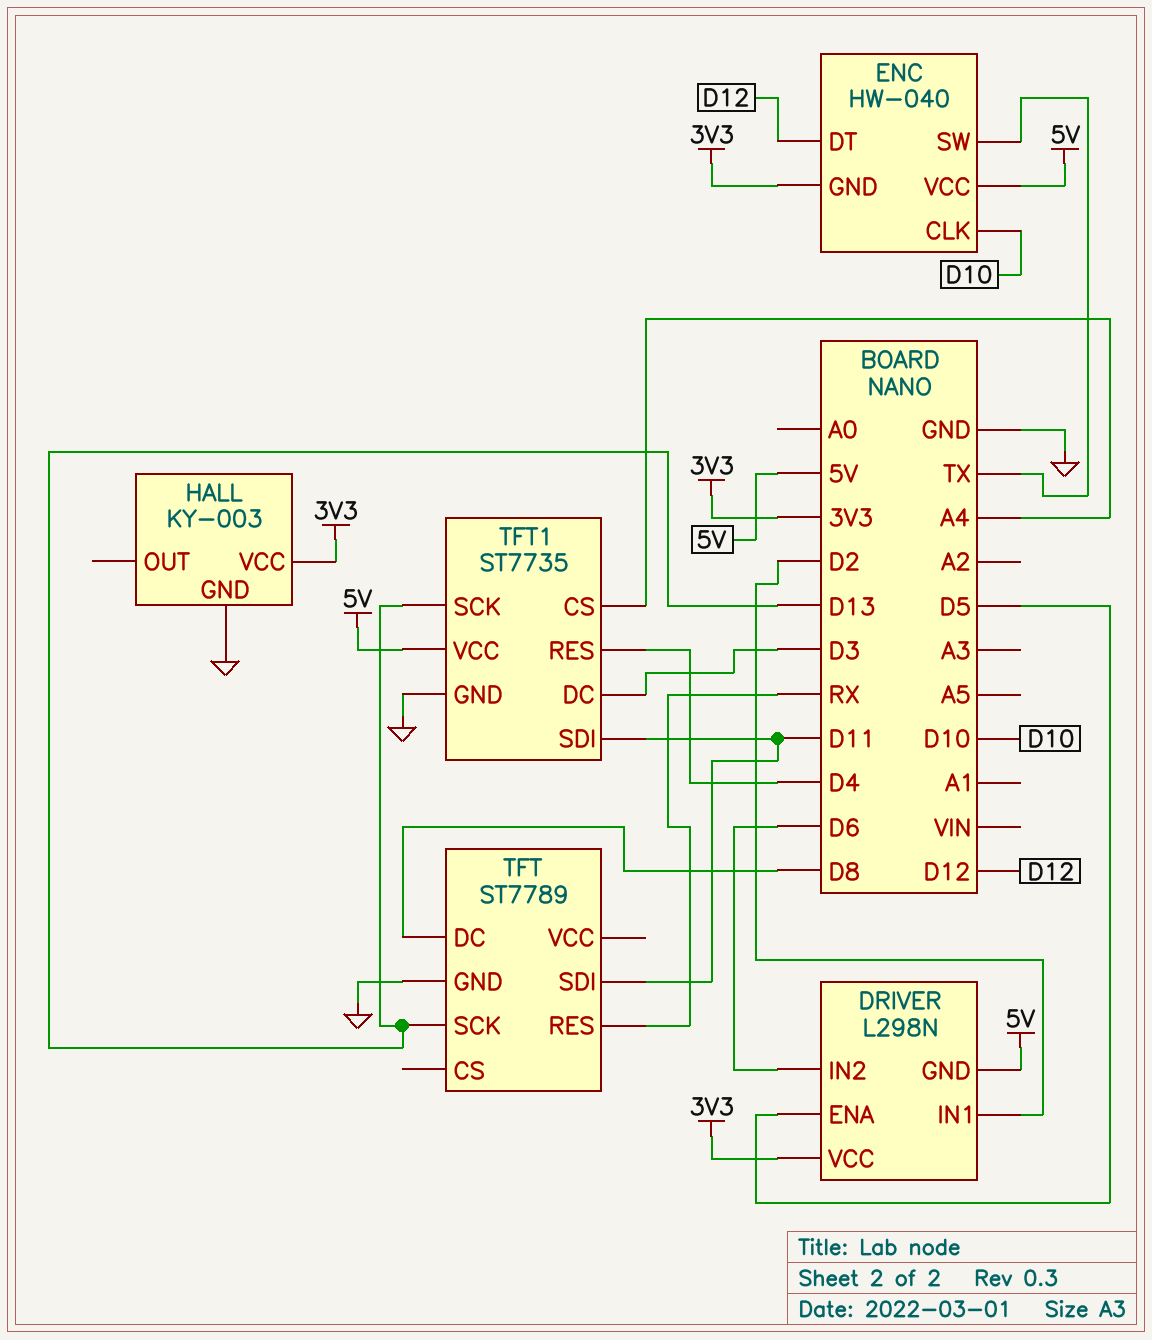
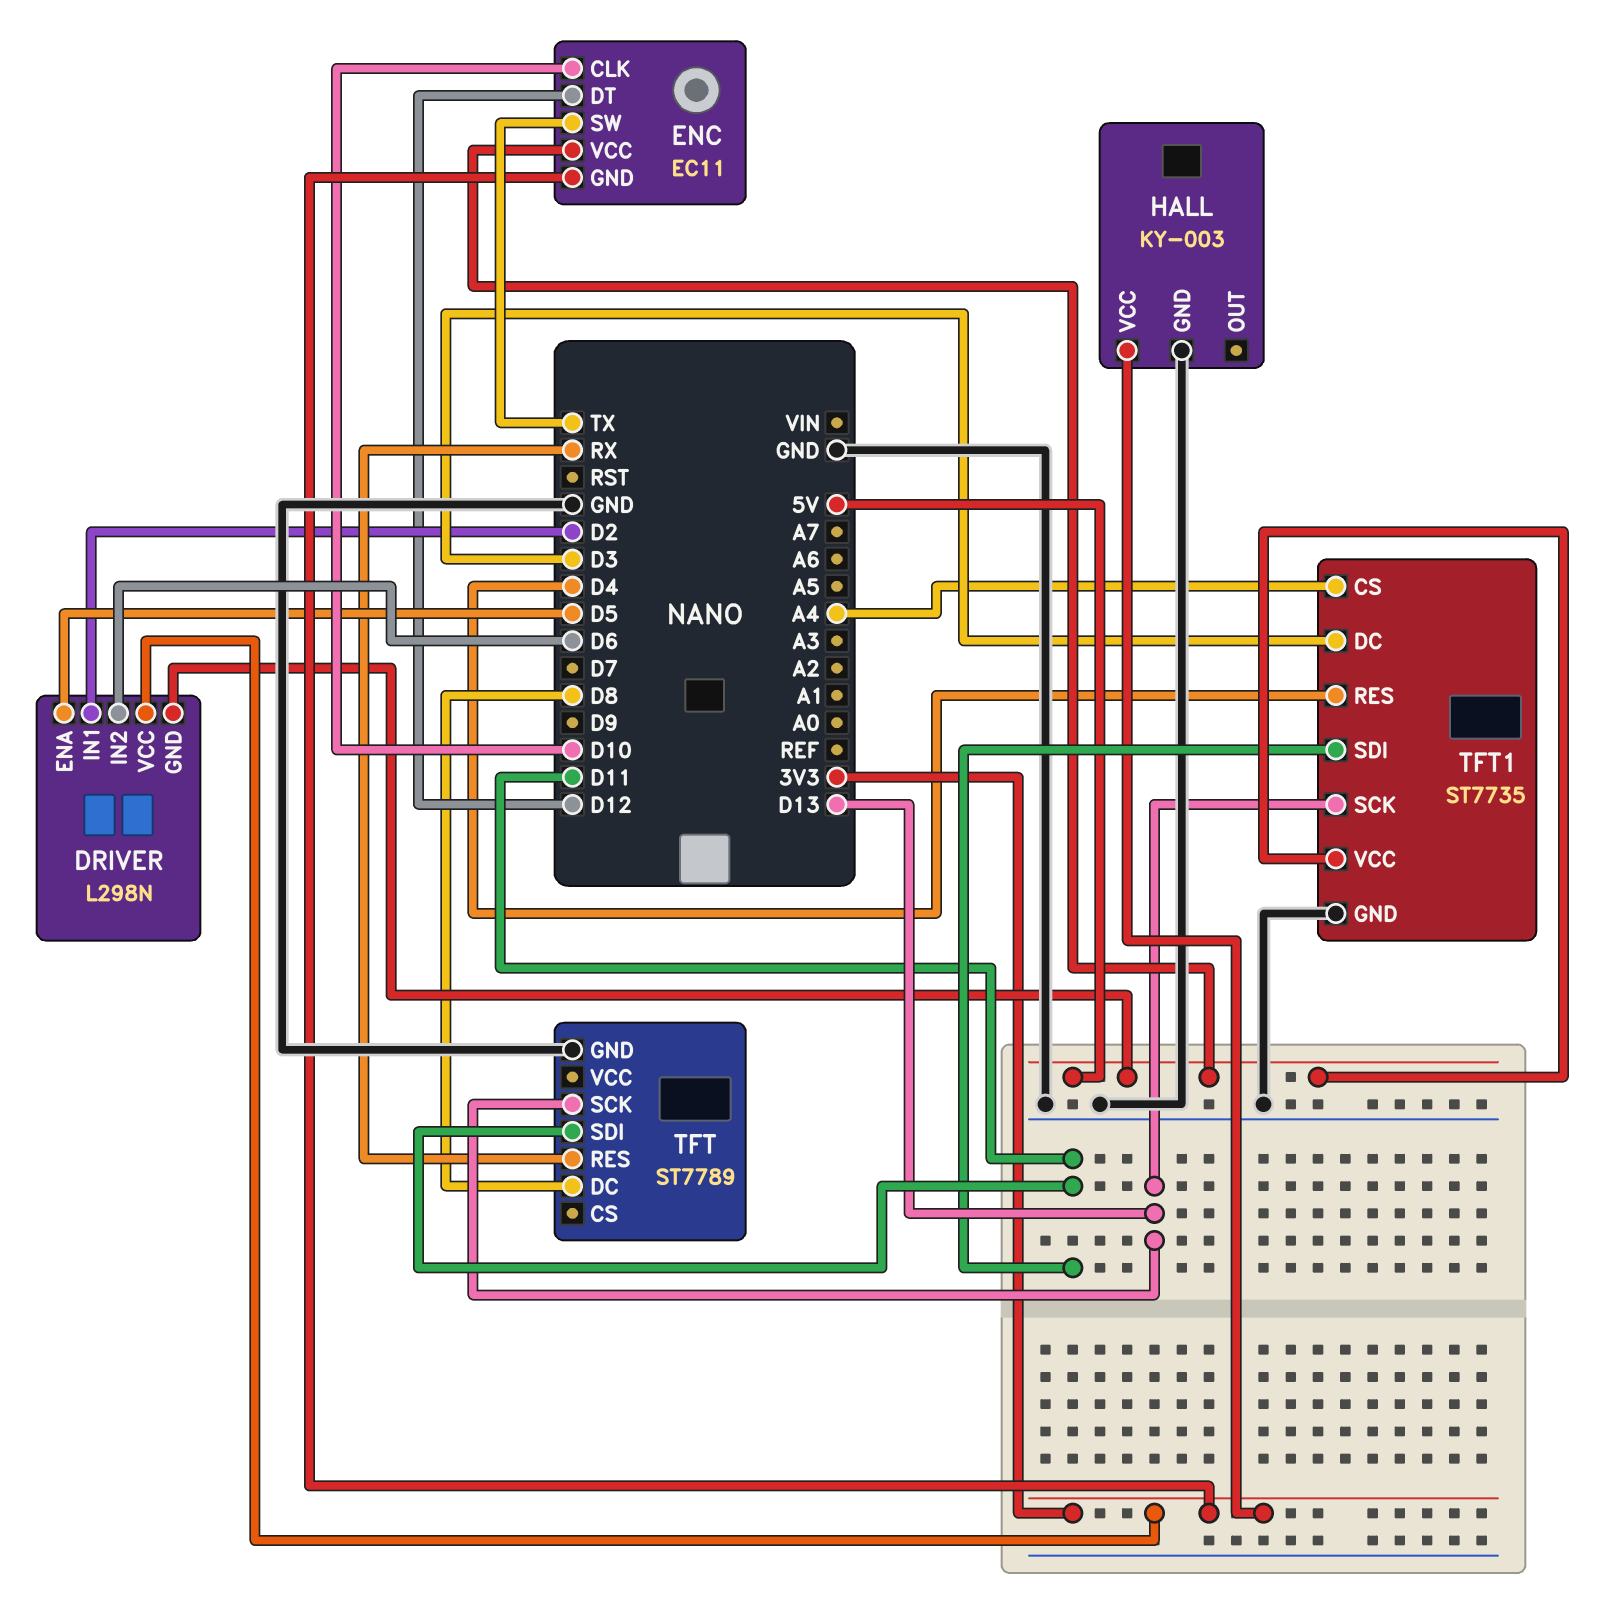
ENC: HW-040 -> EC11

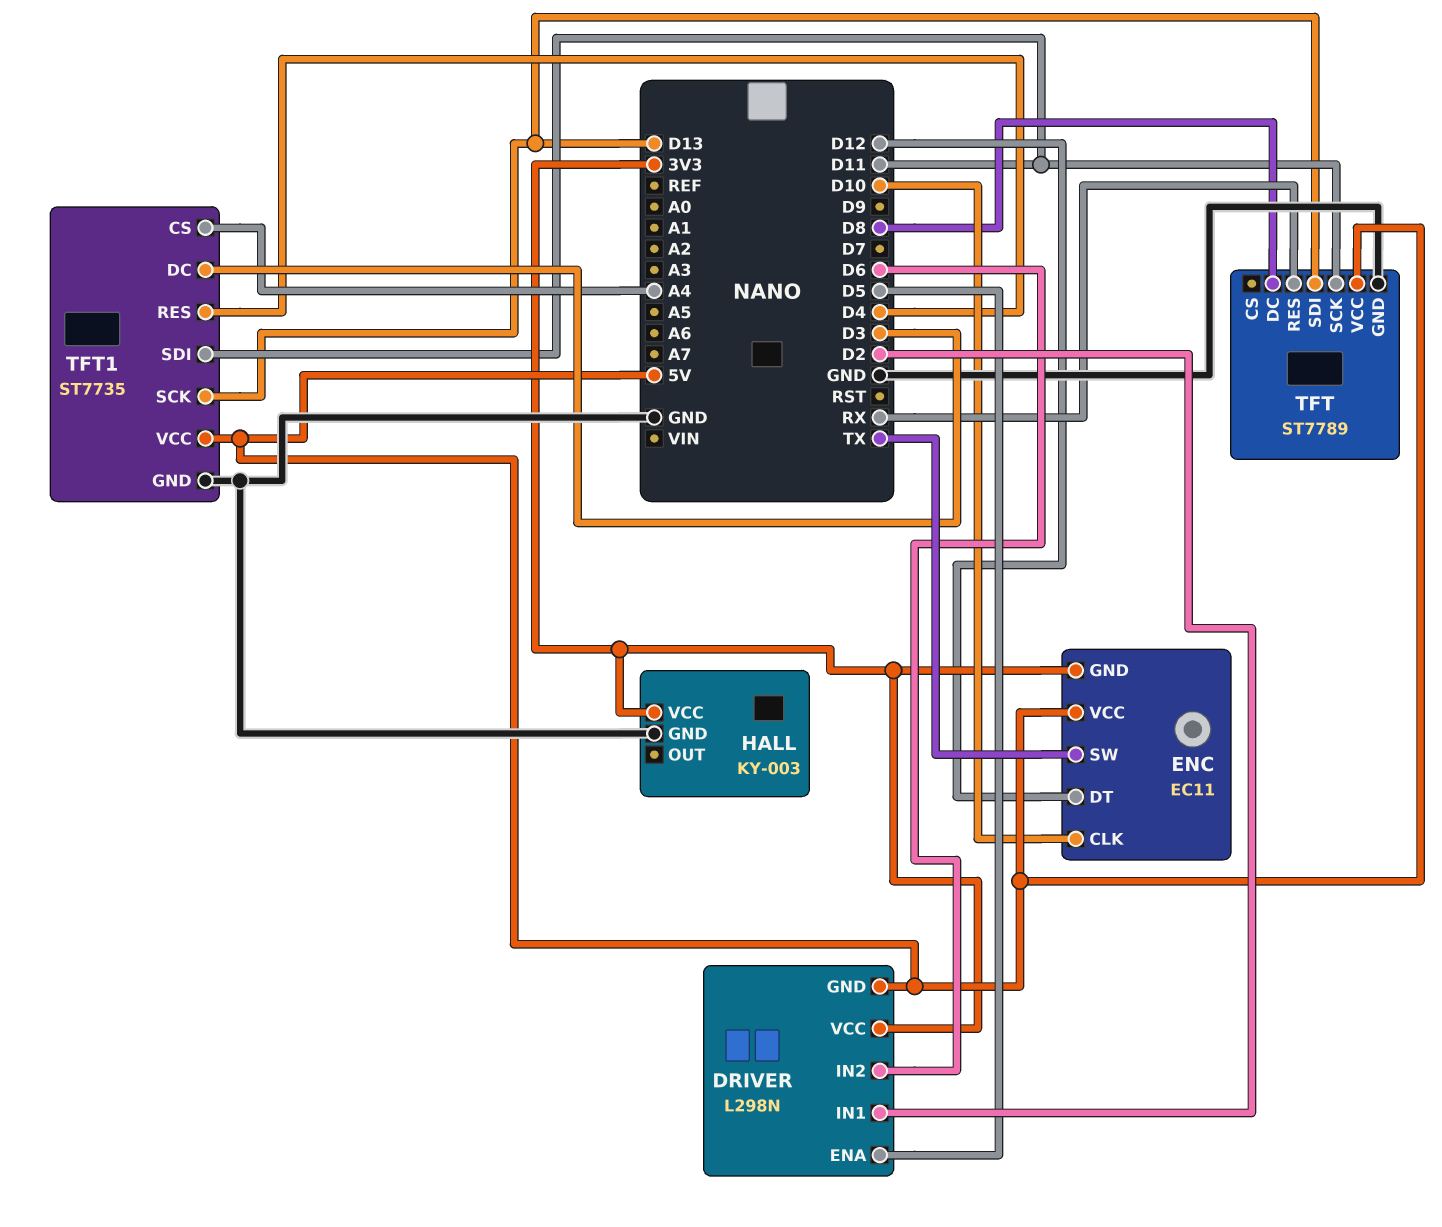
TFT pin SCK: D13 -> D11
TFT pin SDI: D11 -> D13
TFT pin VCC: none -> 5V

